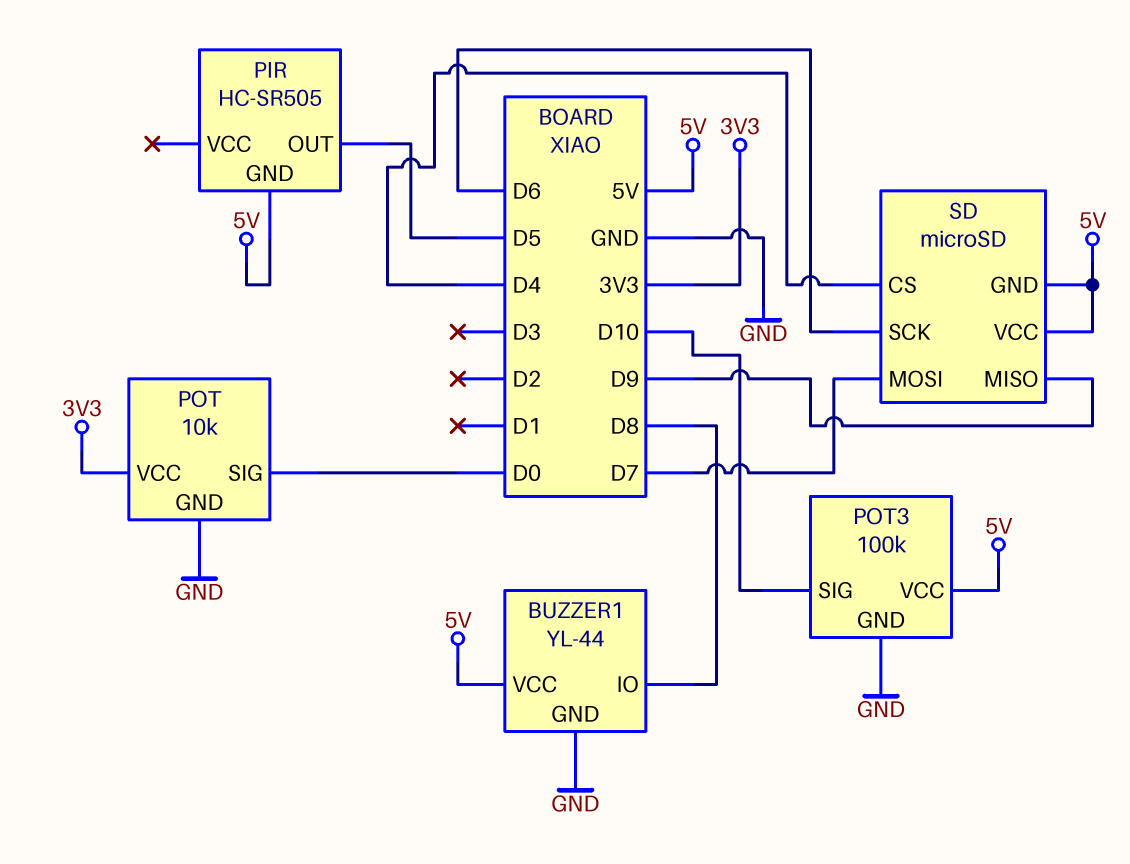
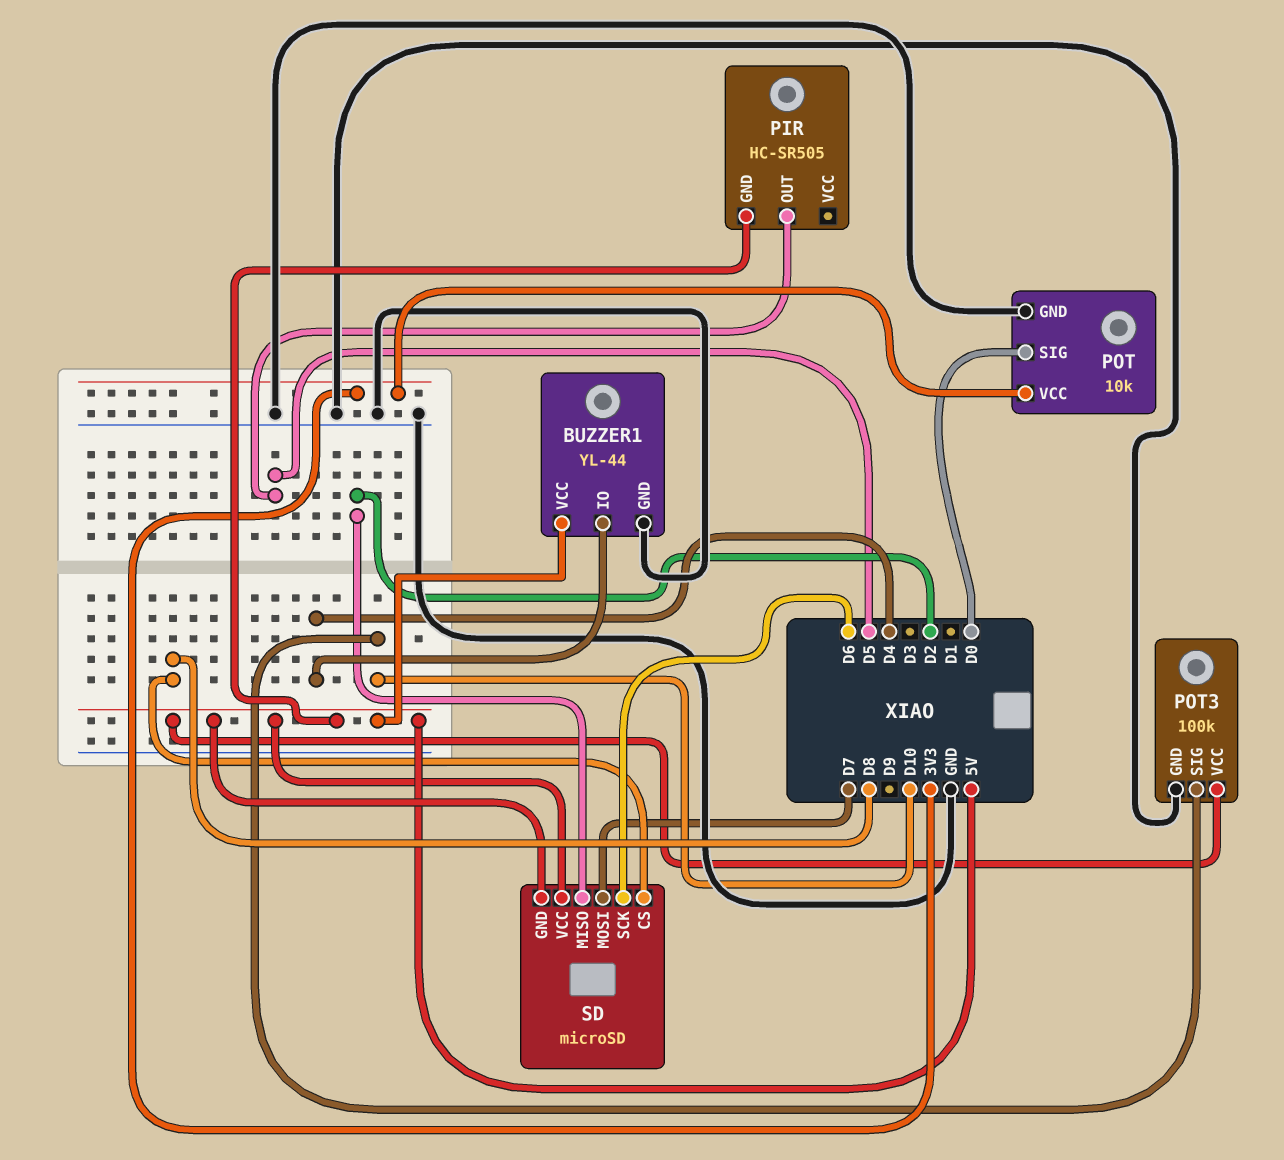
BUZZER1 pin IO: D8 -> D4
SD pin CS: D4 -> D8
SD pin MISO: D9 -> D2

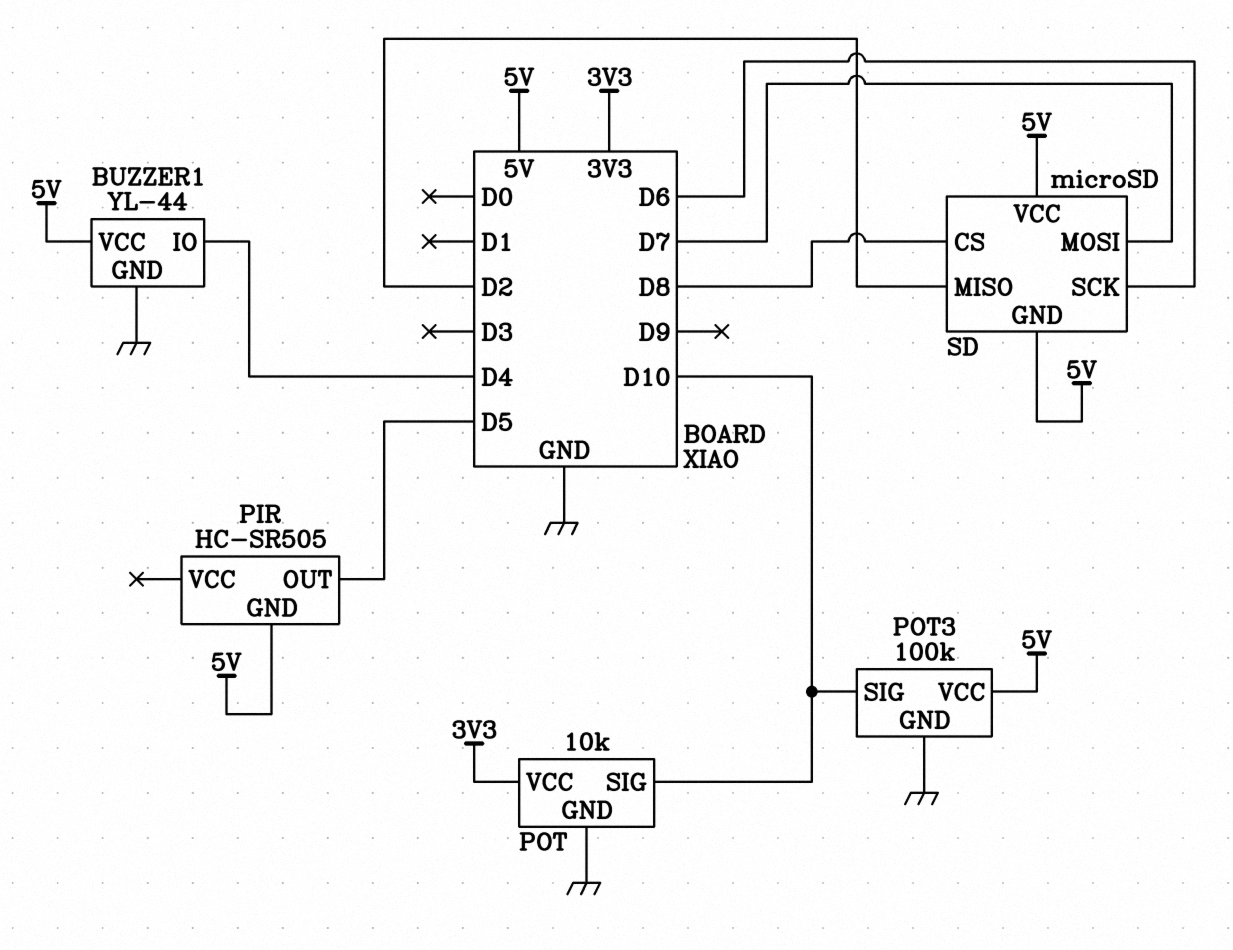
POT pin SIG: D0 -> D10

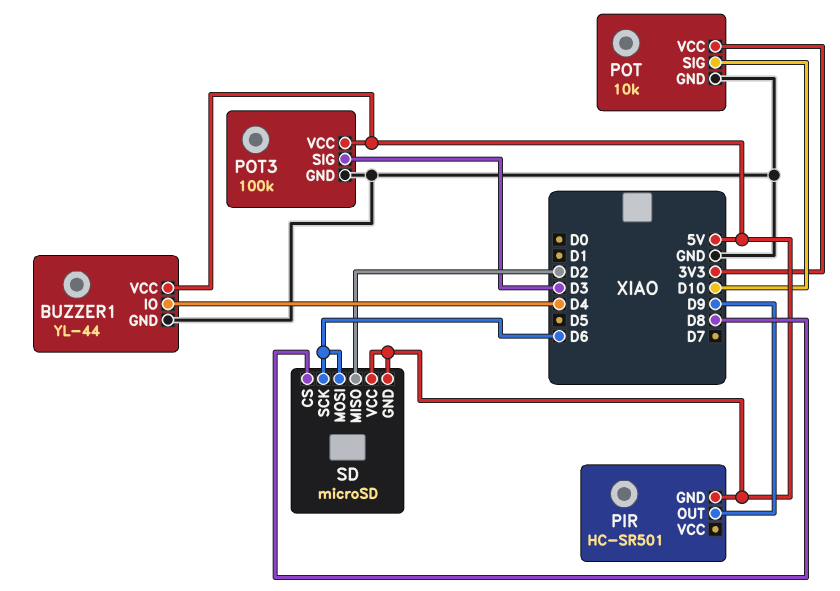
PIR: HC-SR505 -> HC-SR501
PIR pin OUT: D5 -> D9
POT3 pin SIG: D10 -> D3
SD pin MOSI: D7 -> D6

